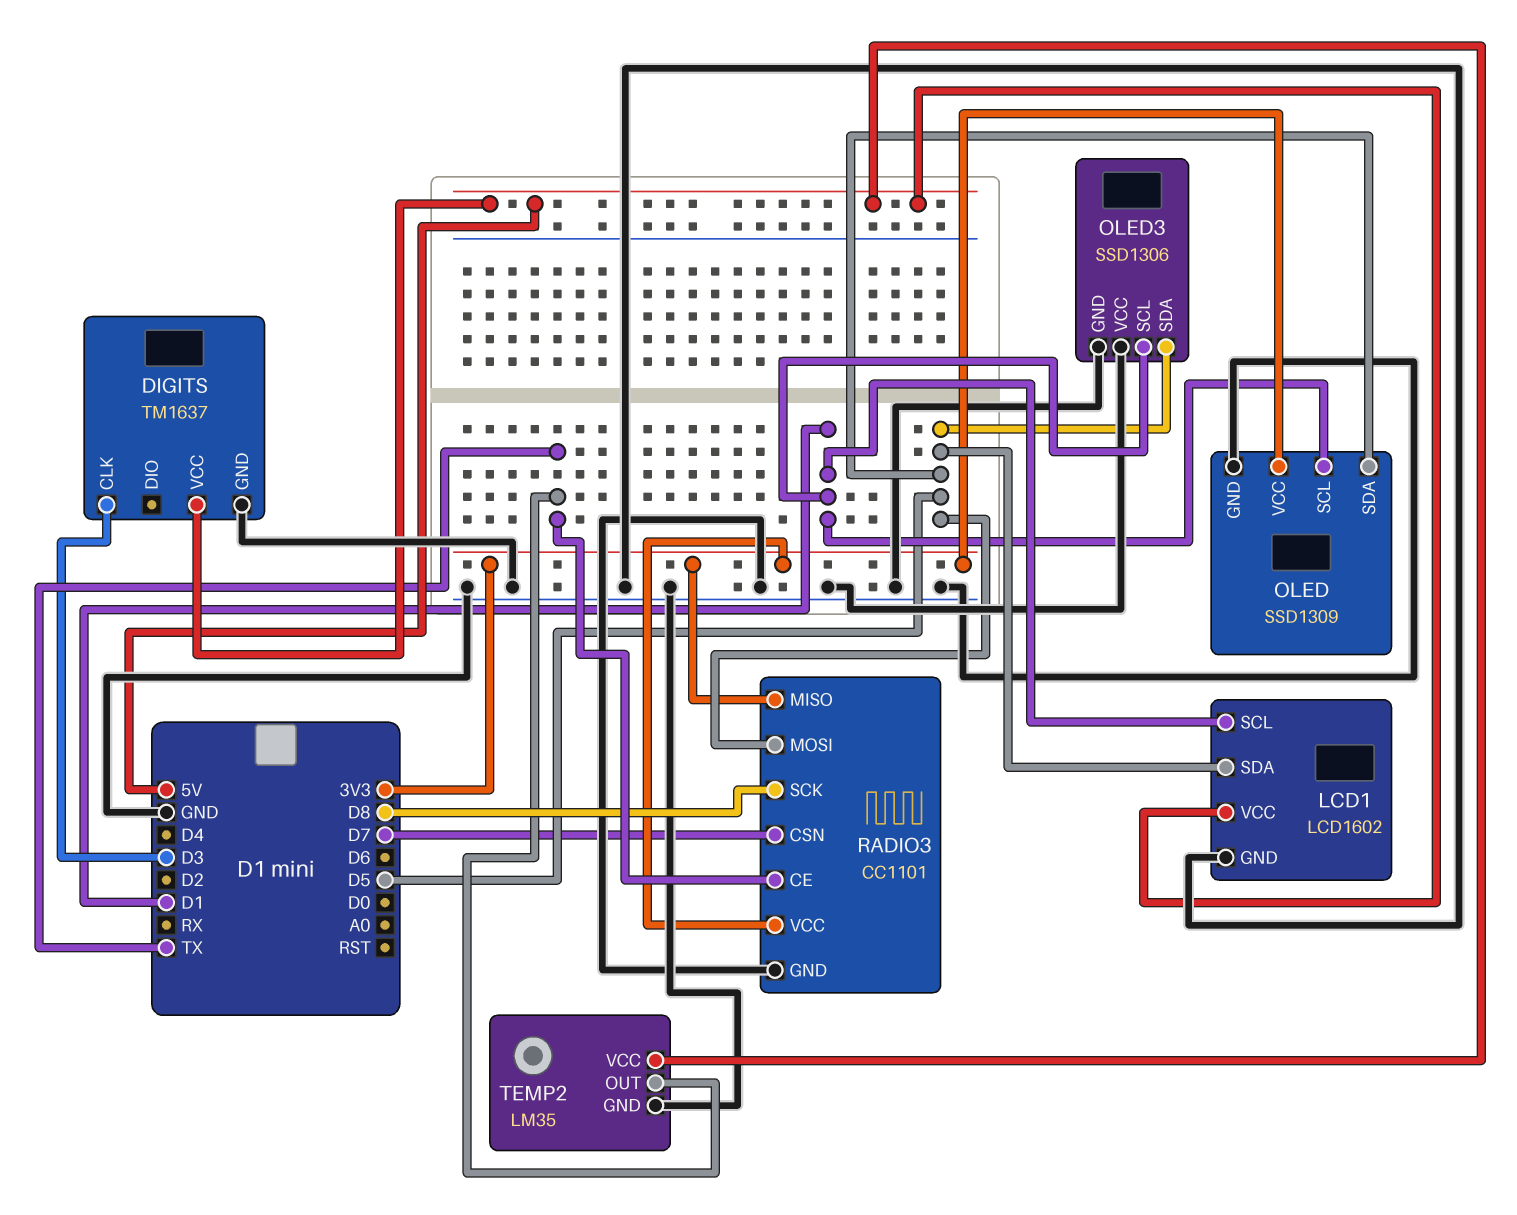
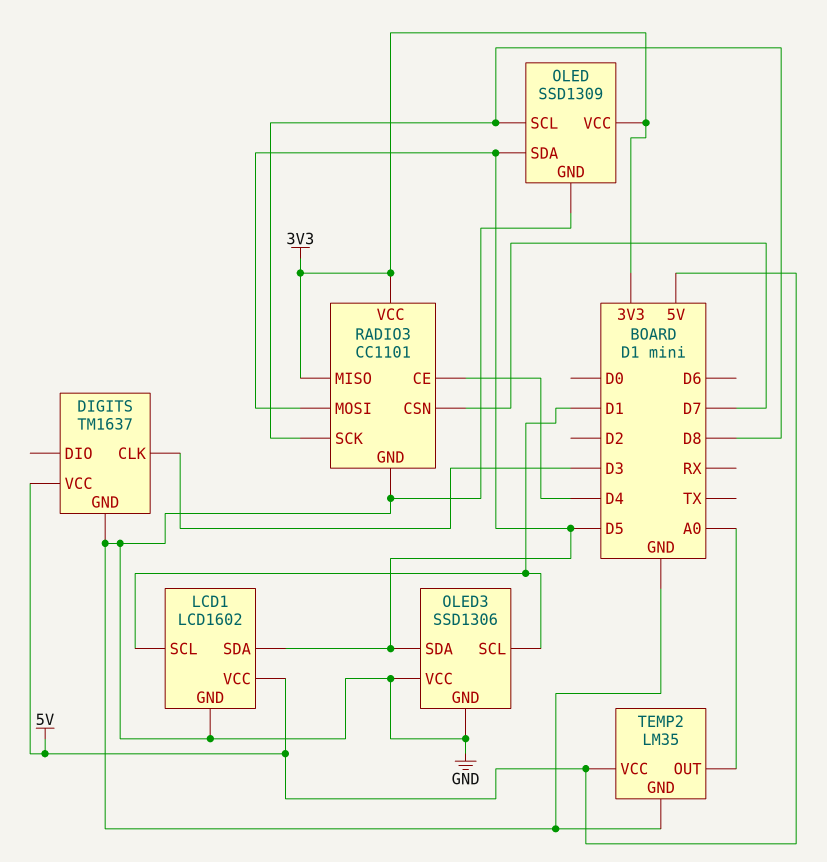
OLED pin SCL: D1 -> D8
RADIO3 pin CE: TX -> D4
TEMP2 pin OUT: TX -> A0

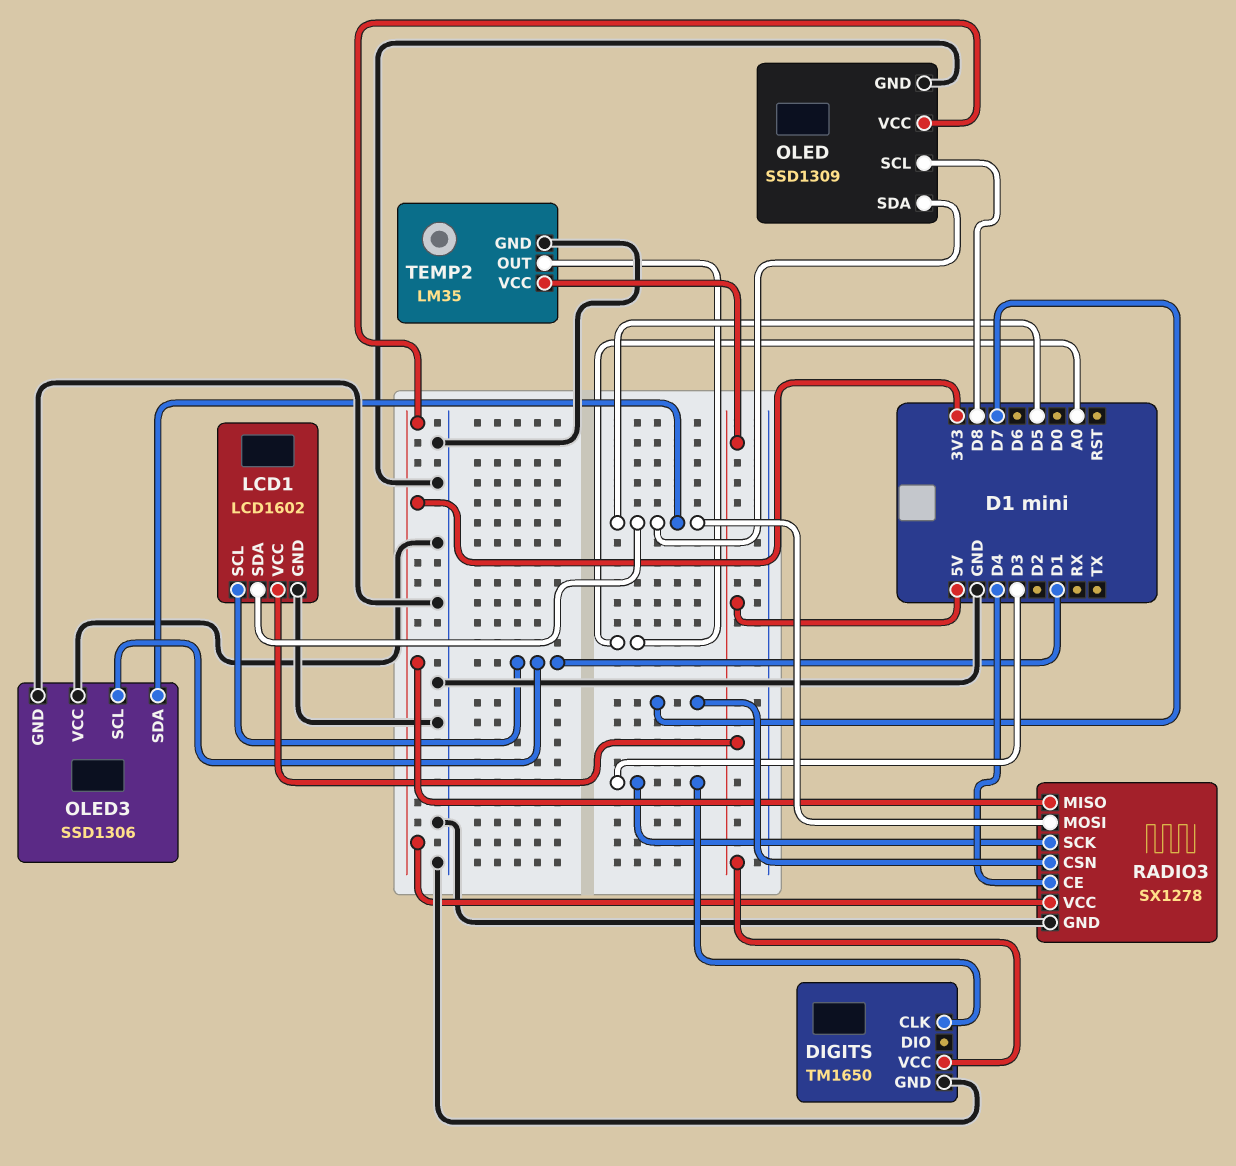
DIGITS: TM1637 -> TM1650
RADIO3: CC1101 -> SX1278
RADIO3 pin SCK: D8 -> D3

